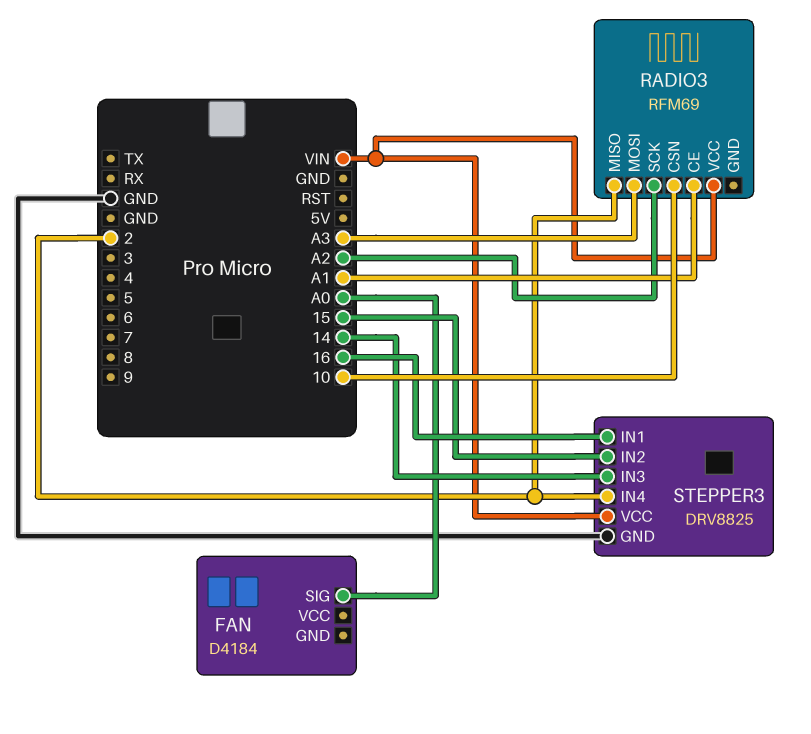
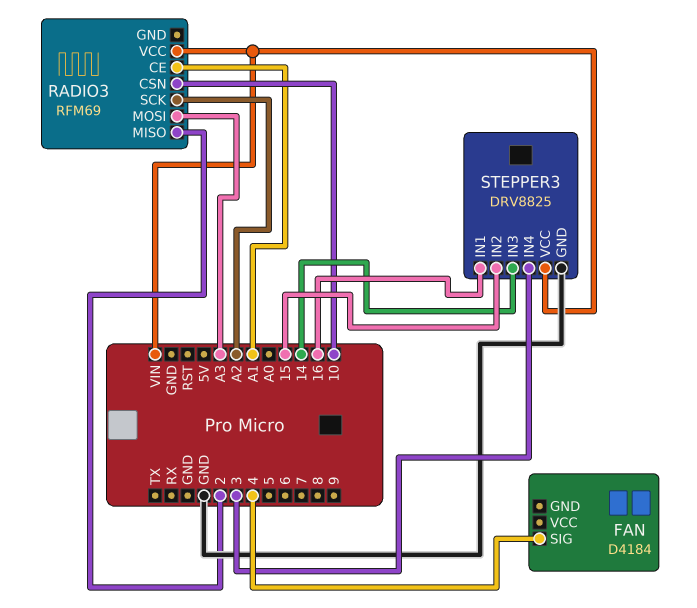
FAN pin SIG: A0 -> 4
STEPPER3 pin IN4: 2 -> 3

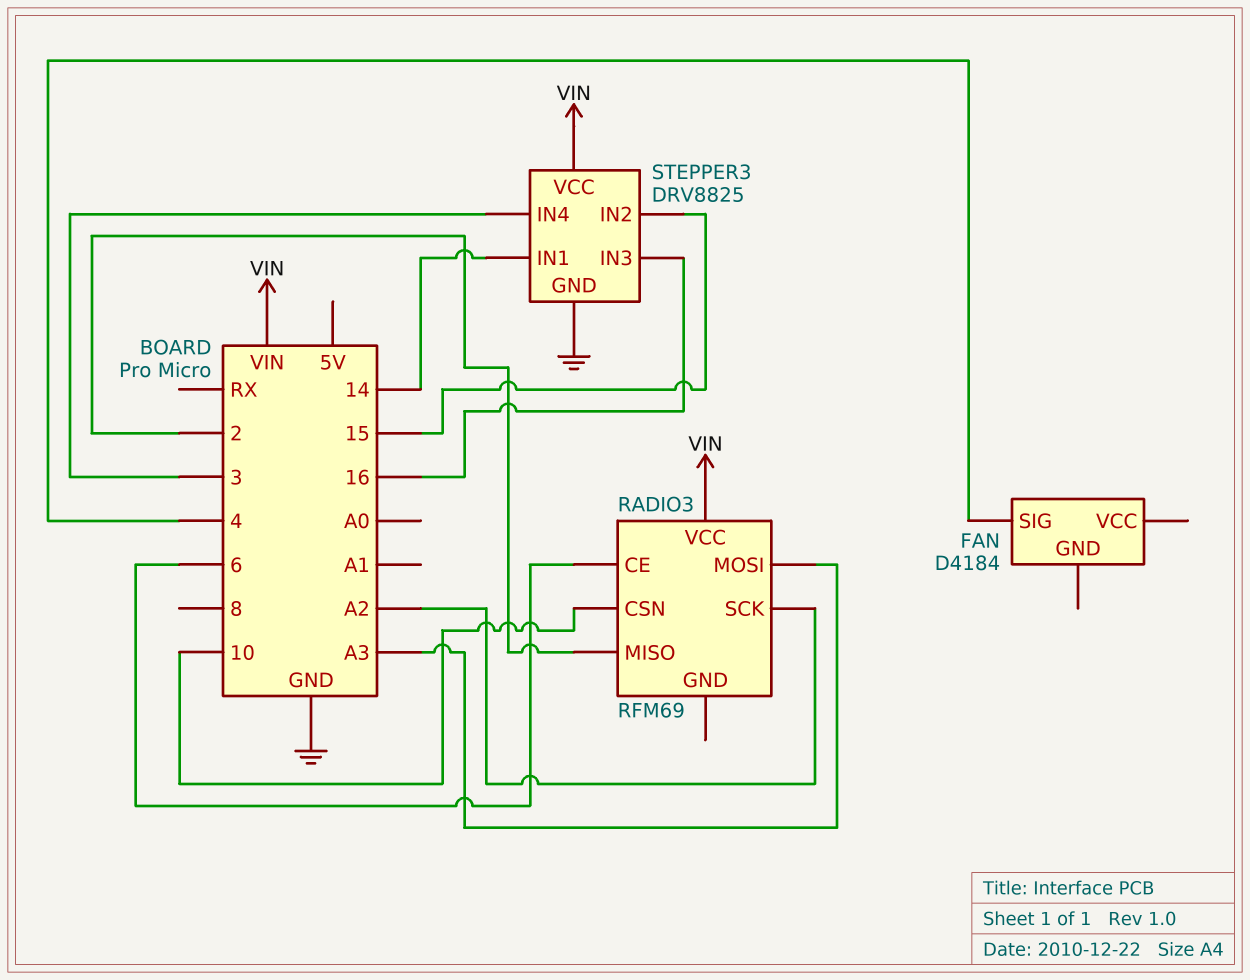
RADIO3 pin CE: A1 -> 6
STEPPER3 pin IN1: 16 -> 14
STEPPER3 pin IN3: 14 -> 16

